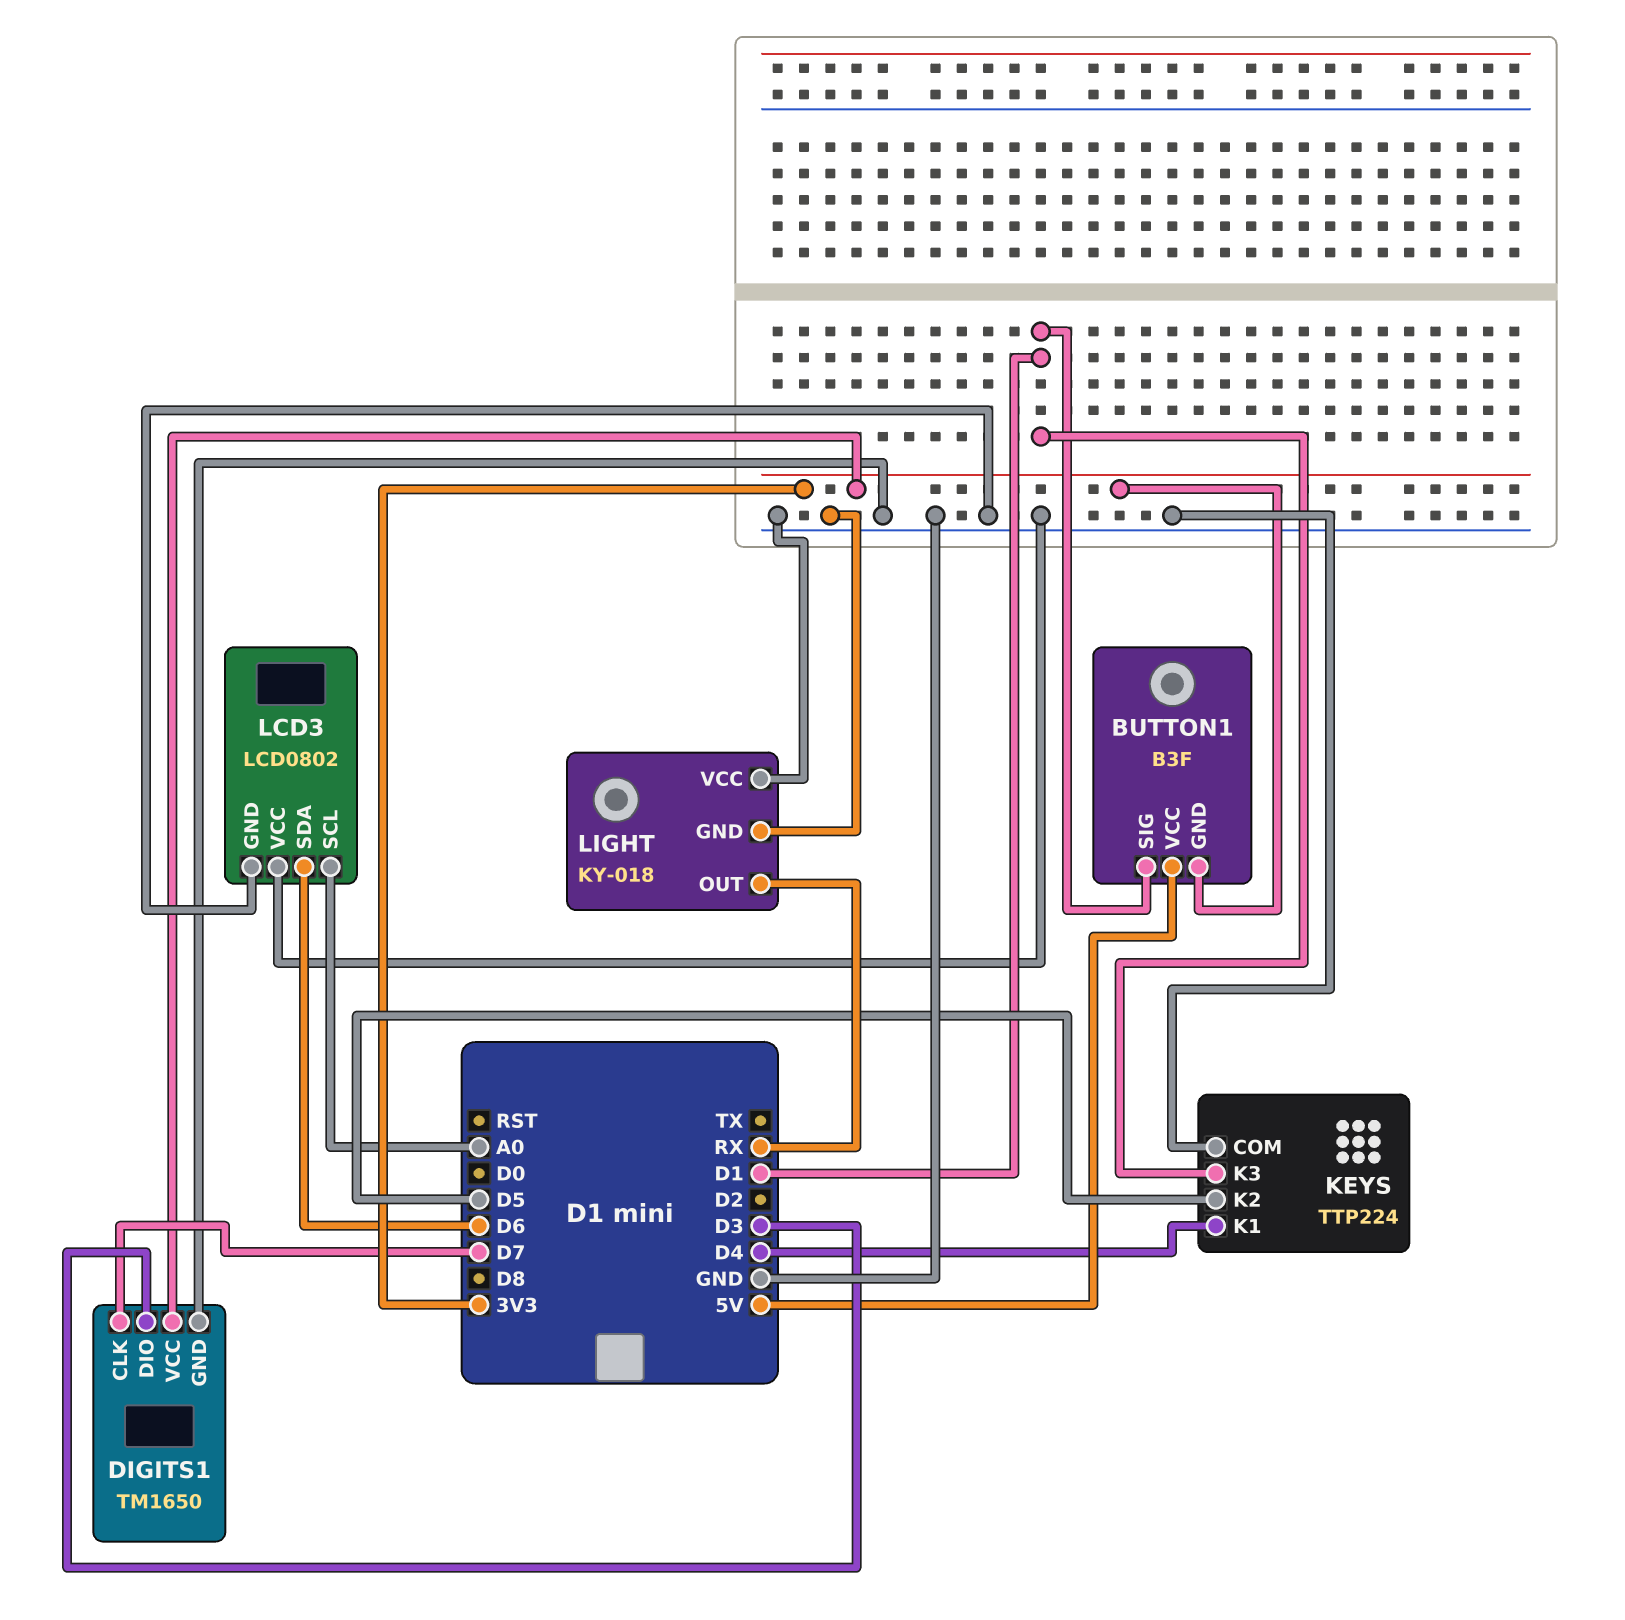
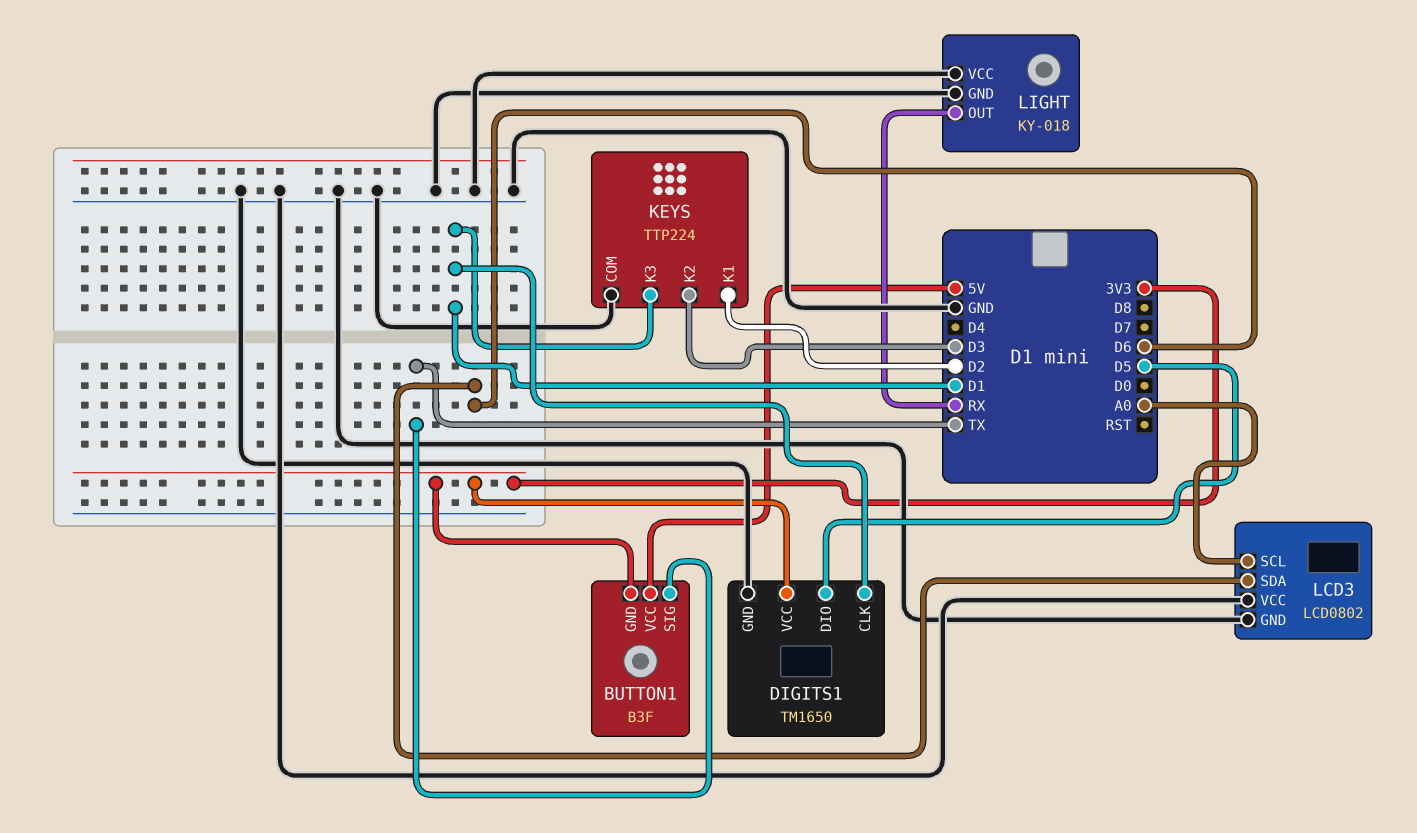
BUTTON1 pin SIG: D1 -> TX
DIGITS1 pin CLK: D7 -> D1
DIGITS1 pin DIO: D3 -> D5
KEYS pin K1: D4 -> D2
KEYS pin K2: D5 -> D3

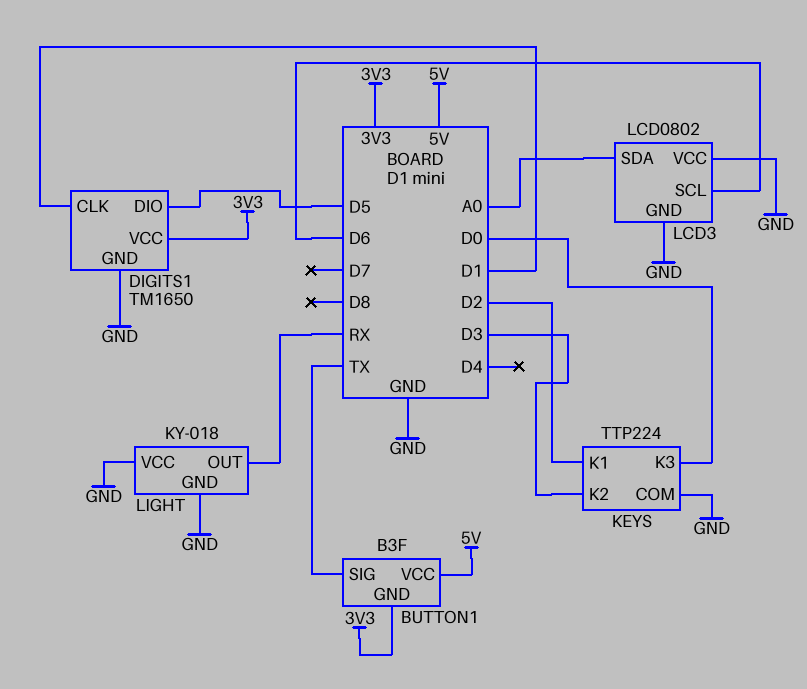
KEYS pin K3: D1 -> D0
LCD3 pin SCL: A0 -> D6
LCD3 pin SDA: D6 -> A0

